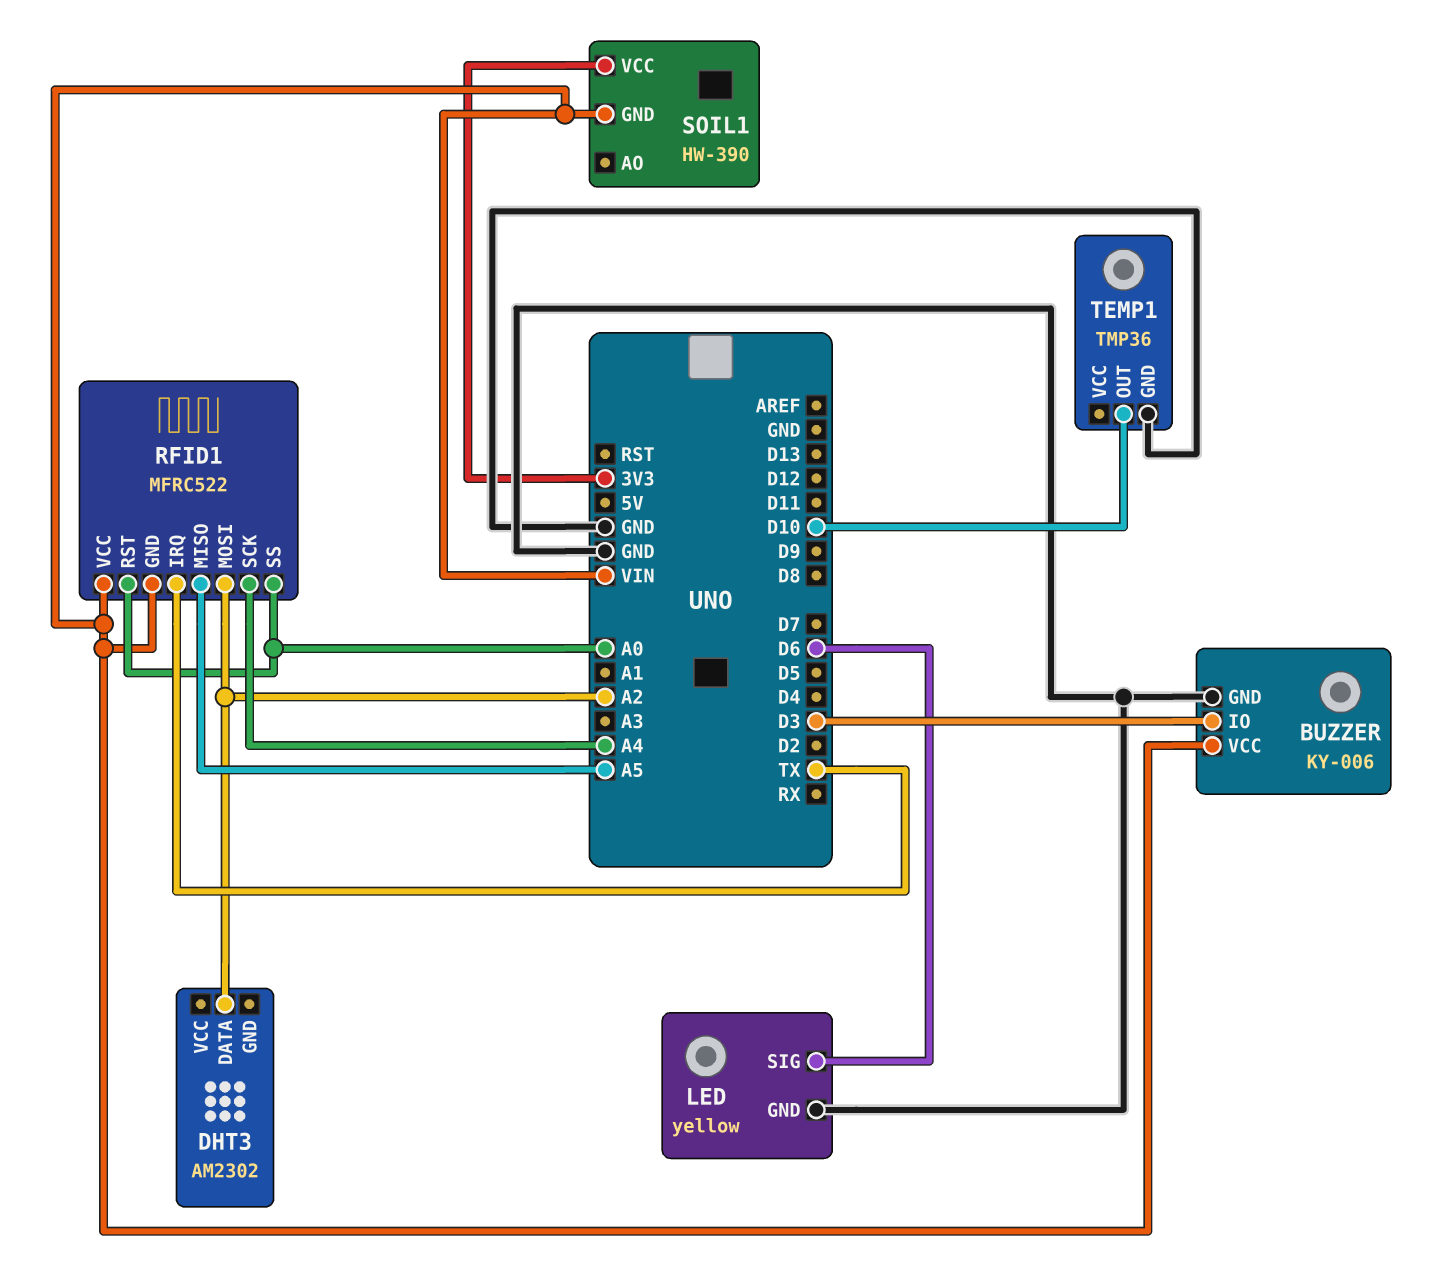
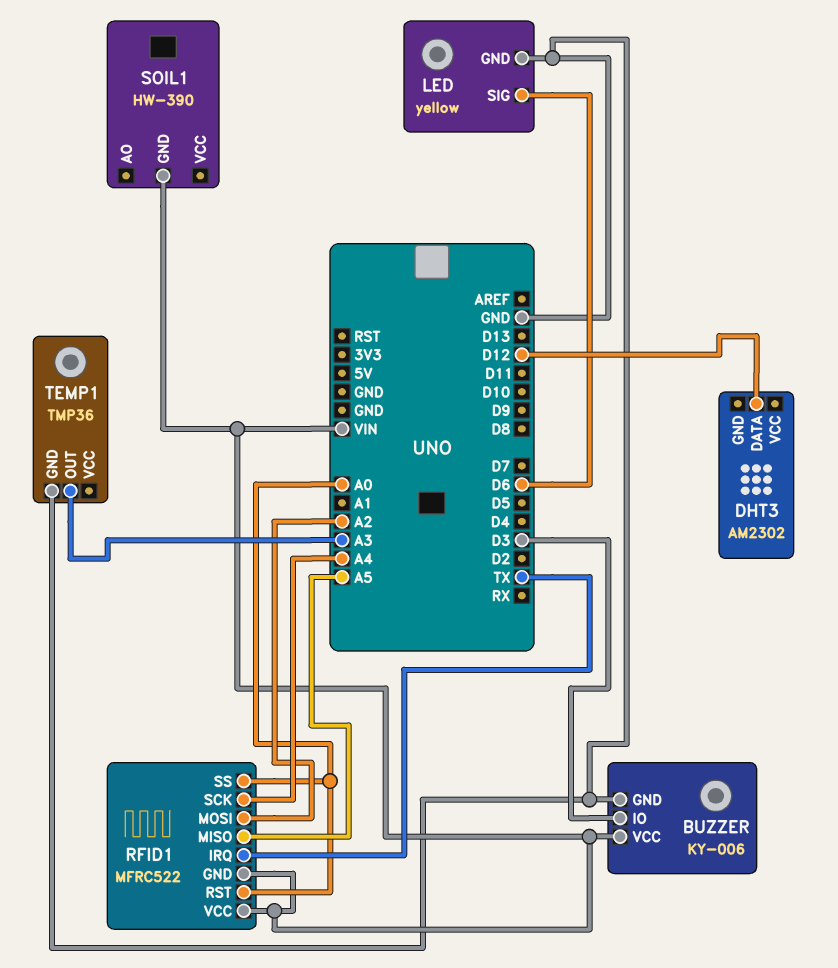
DHT3 pin DATA: A2 -> D12
SOIL1 pin VCC: 3V3 -> none
TEMP1 pin OUT: D10 -> A3

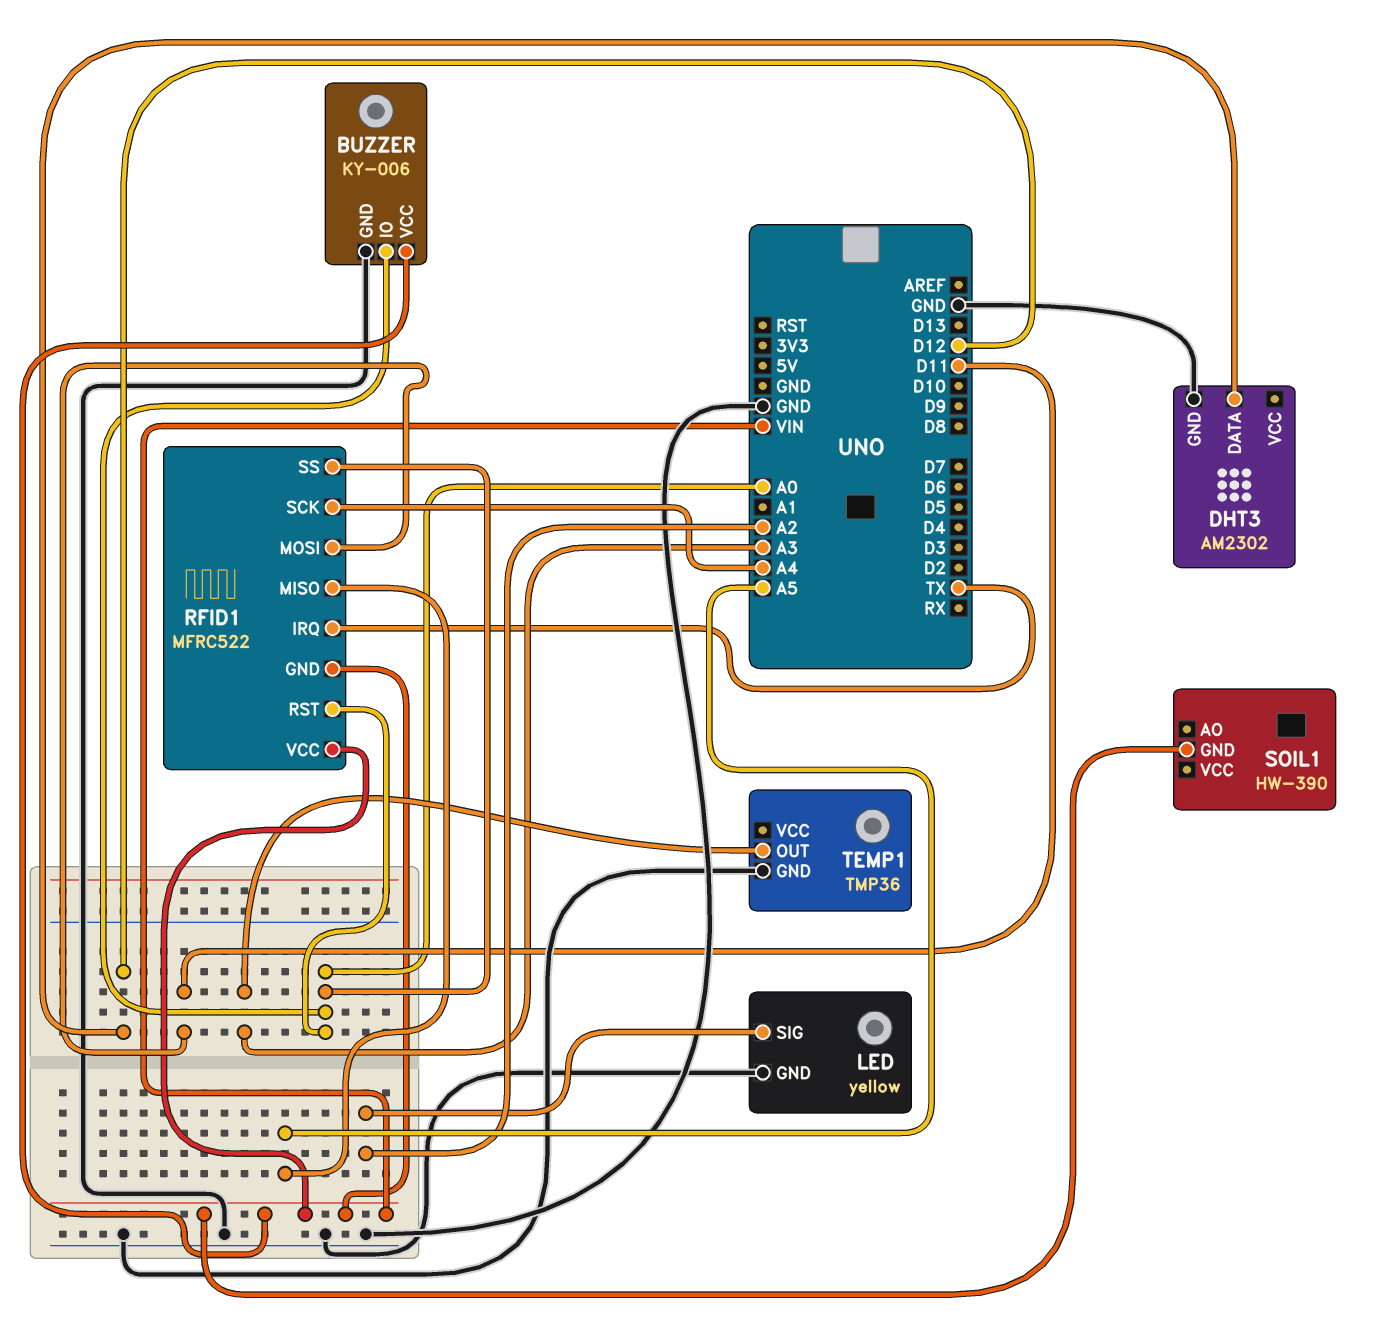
BUZZER pin IO: D3 -> A0
DHT3 pin GND: none -> GND
LED pin SIG: D6 -> A2
RFID1 pin MOSI: A2 -> D11

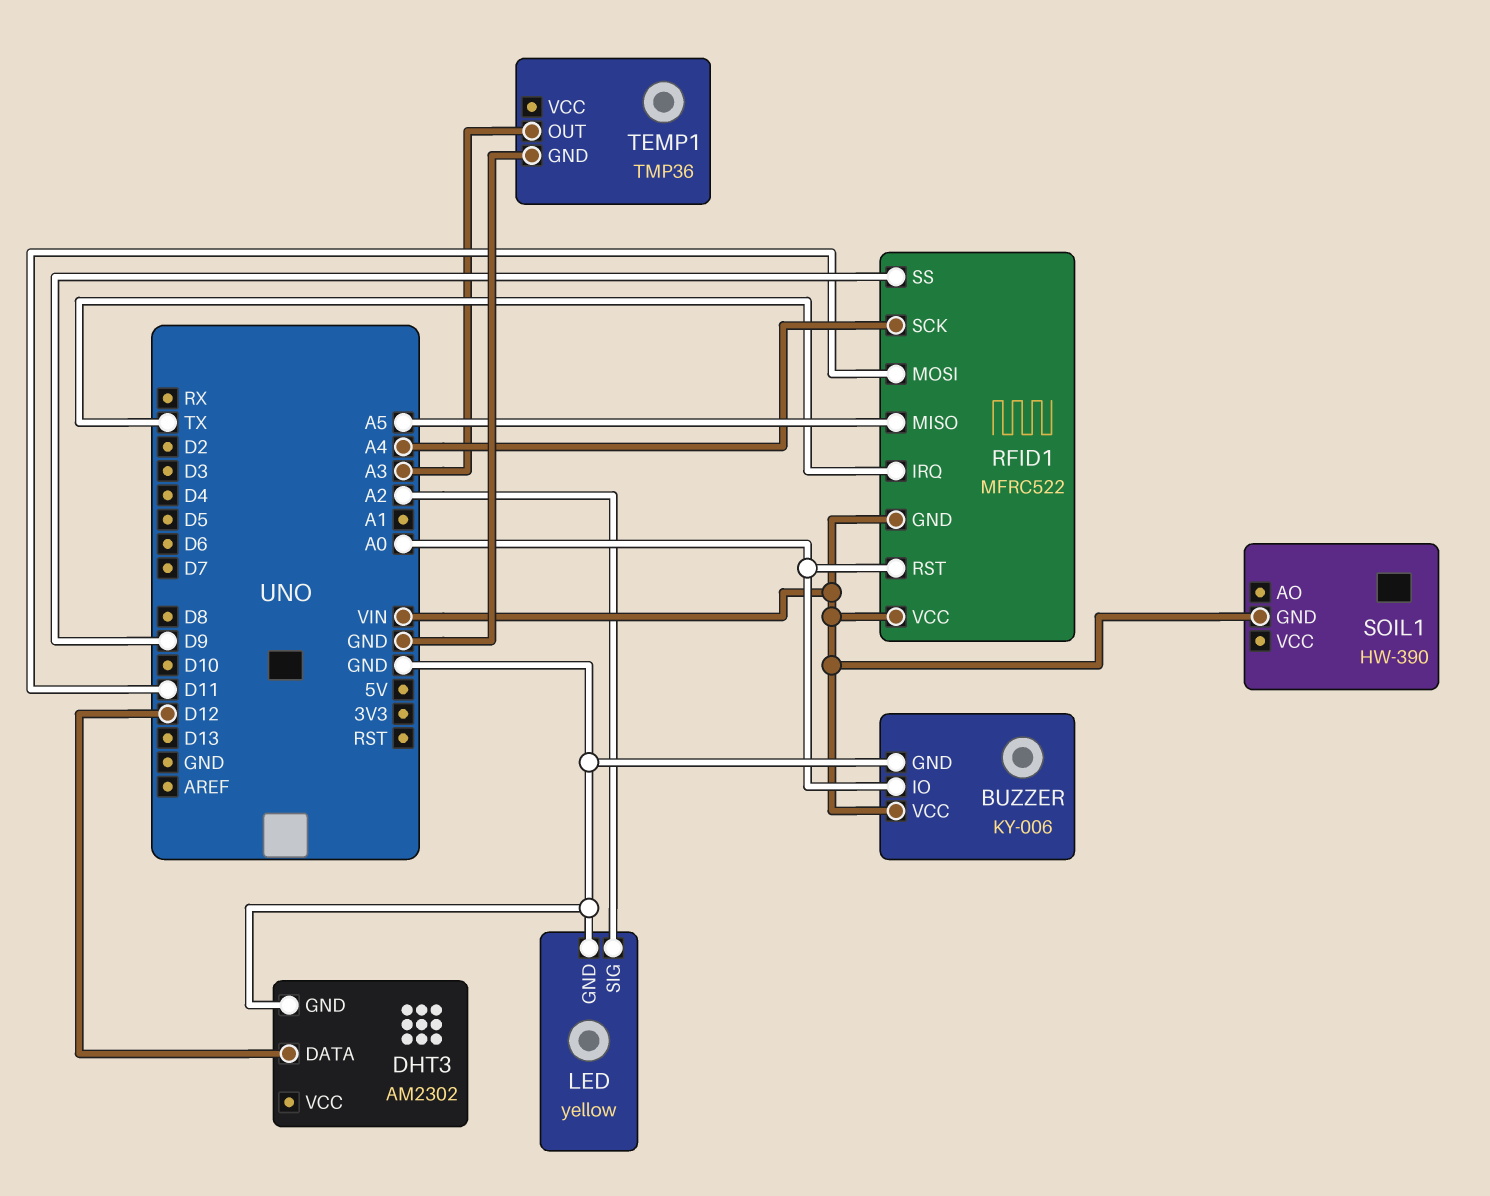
RFID1 pin SS: A0 -> D9

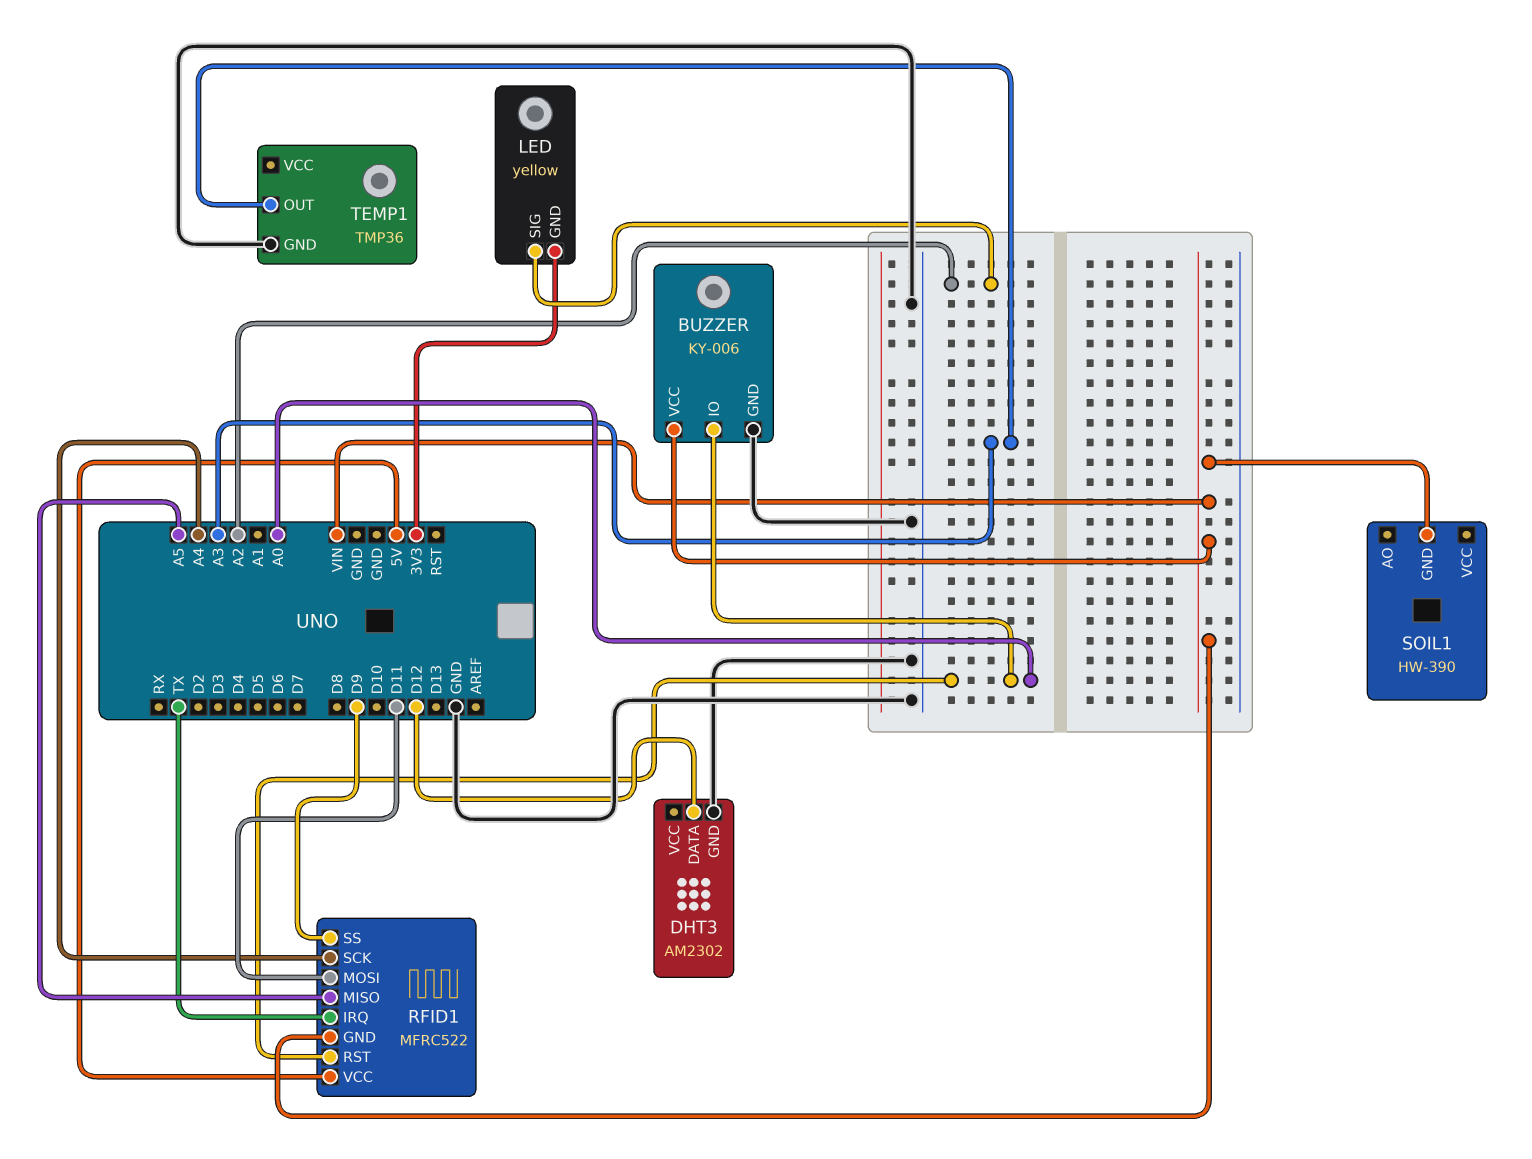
LED pin GND: GND -> 3V3
RFID1 pin VCC: VIN -> 5V

